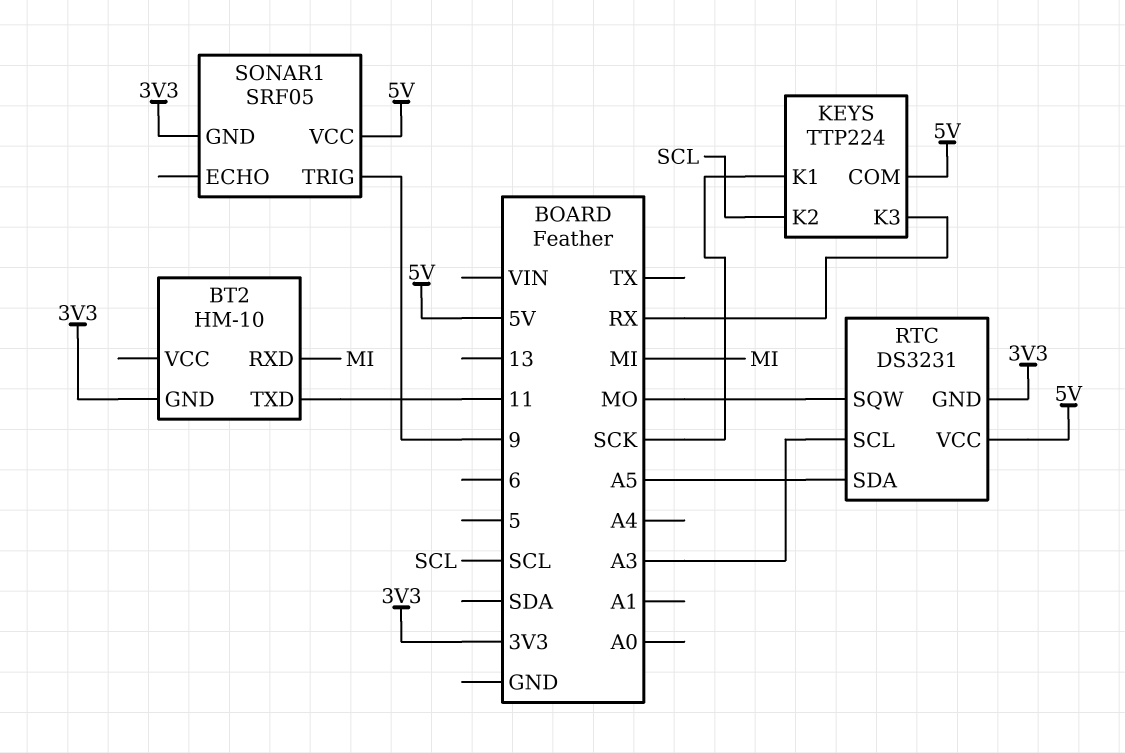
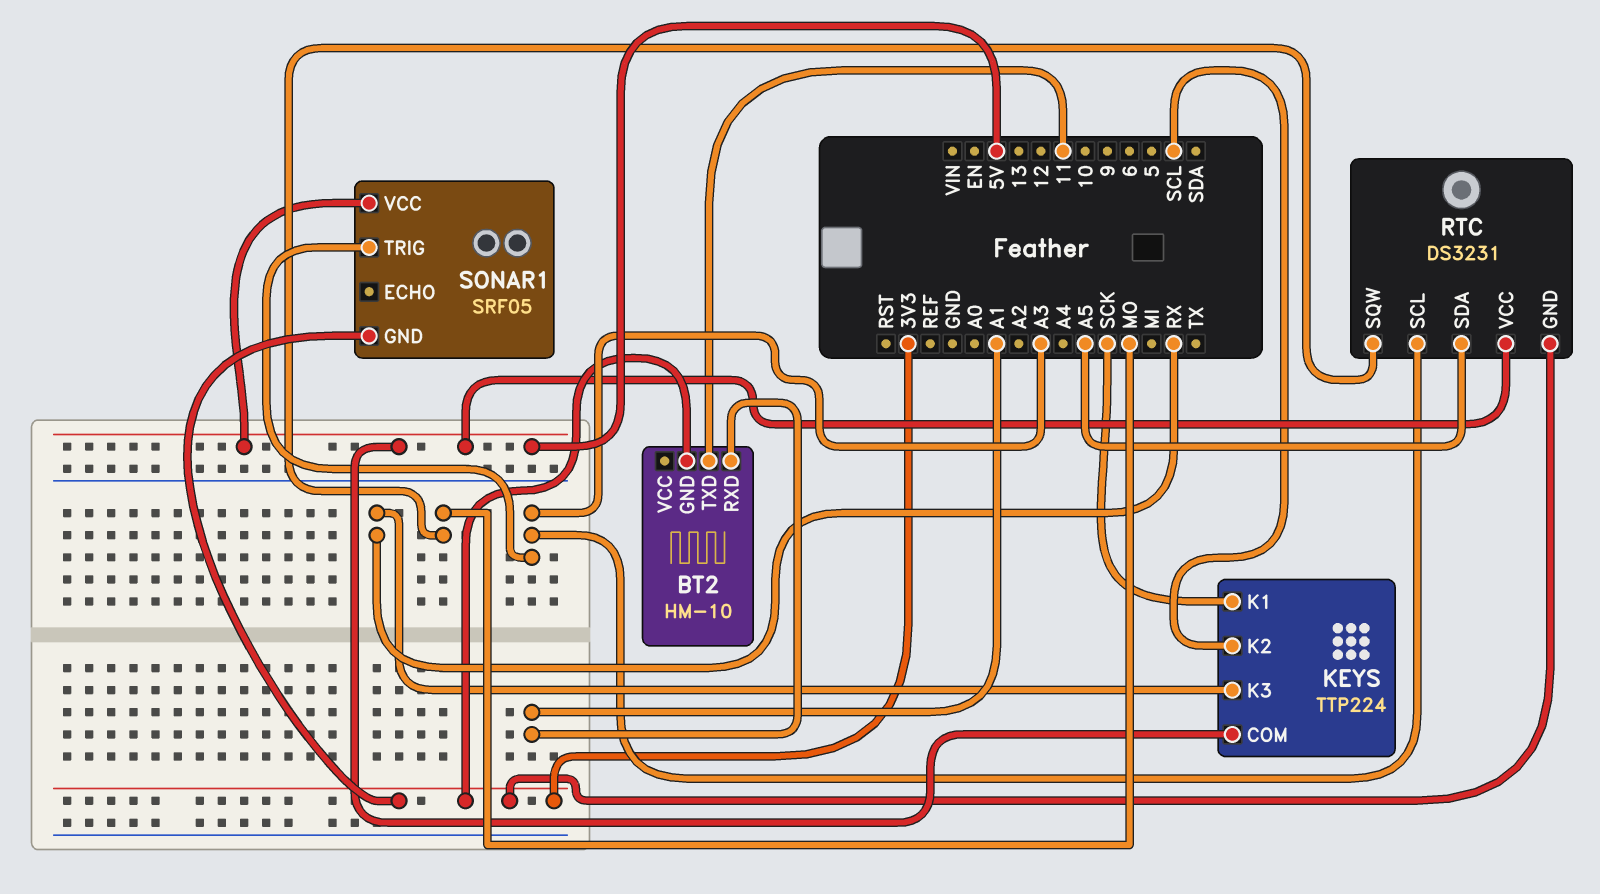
BT2 pin RXD: MI -> A1
SONAR1 pin TRIG: 9 -> A3

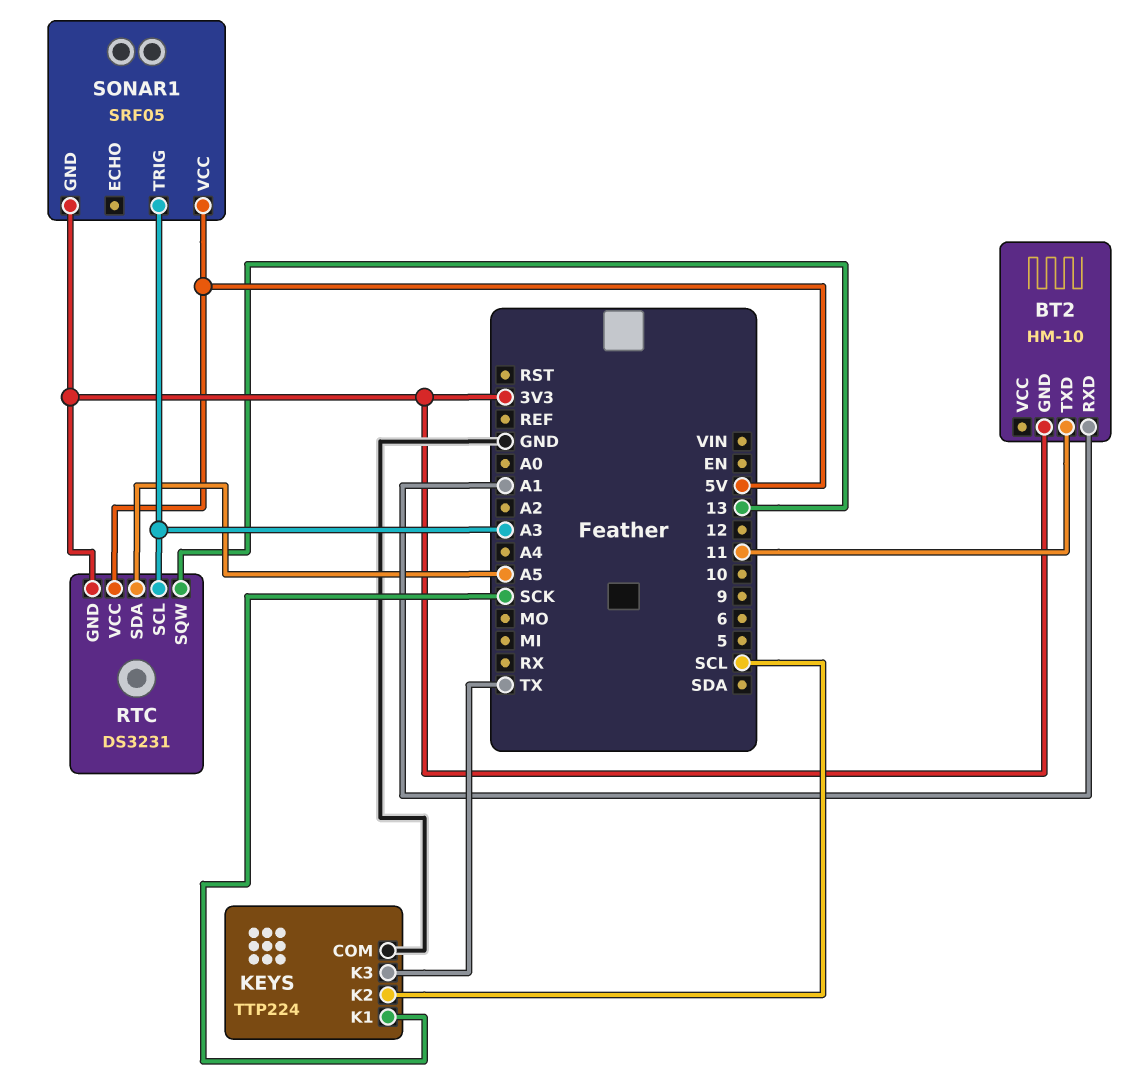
KEYS pin COM: 5V -> GND
KEYS pin K3: RX -> TX
RTC pin SQW: MO -> 13

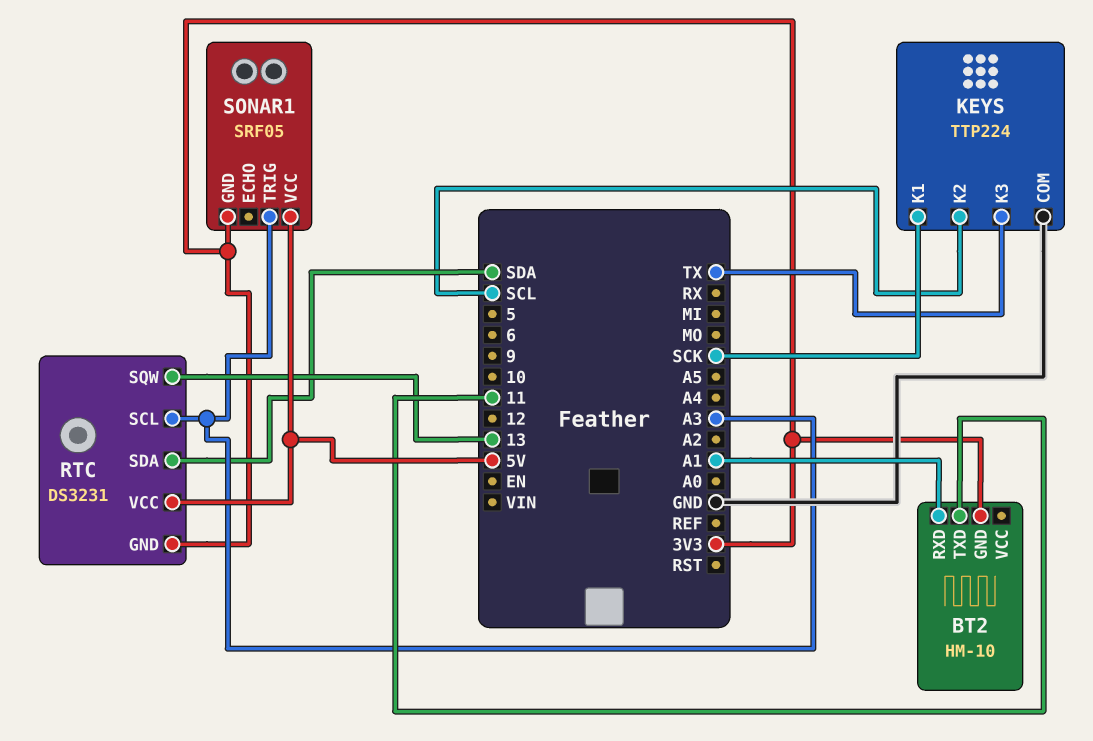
RTC pin SDA: A5 -> SDA

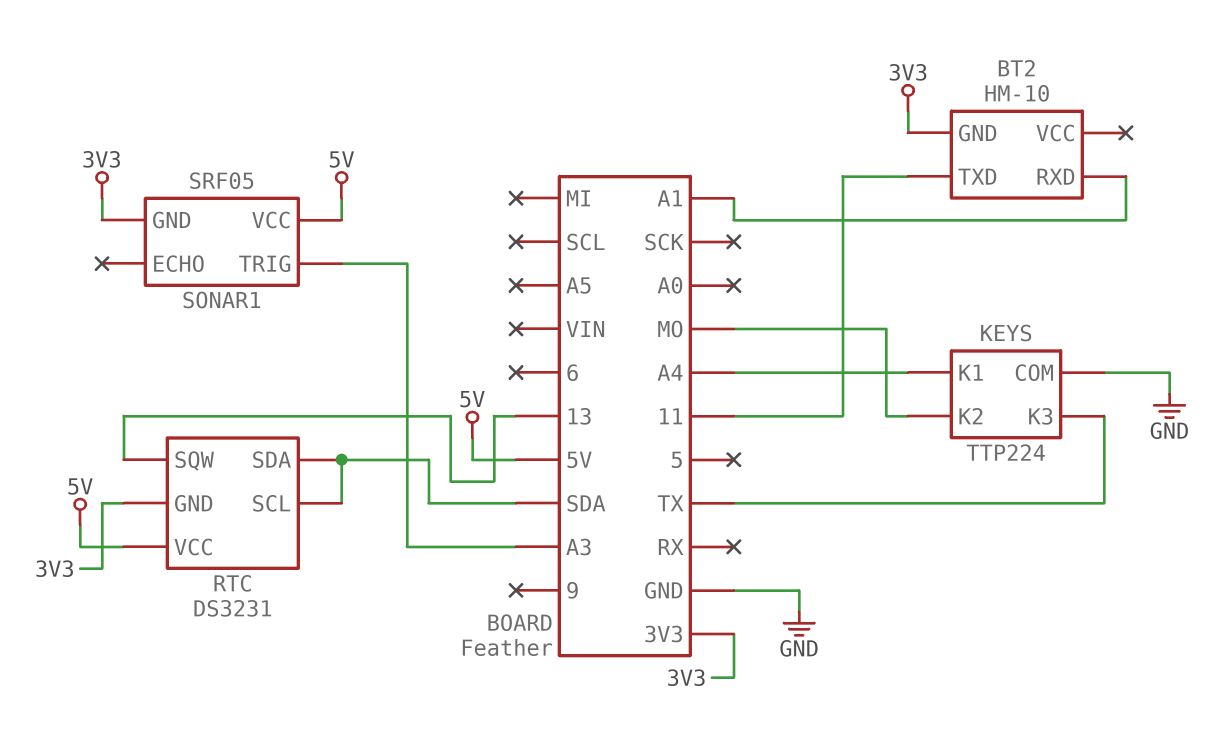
KEYS pin K1: SCK -> A4
KEYS pin K2: SCL -> MO
RTC pin SCL: A3 -> SDA

